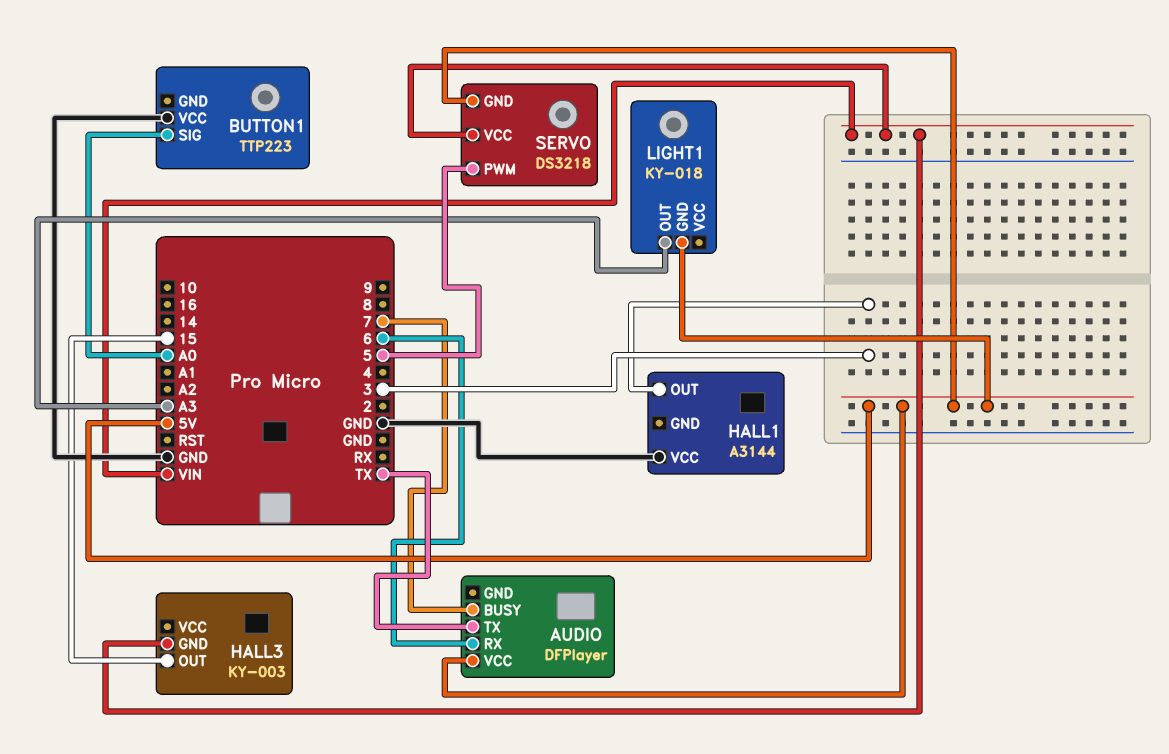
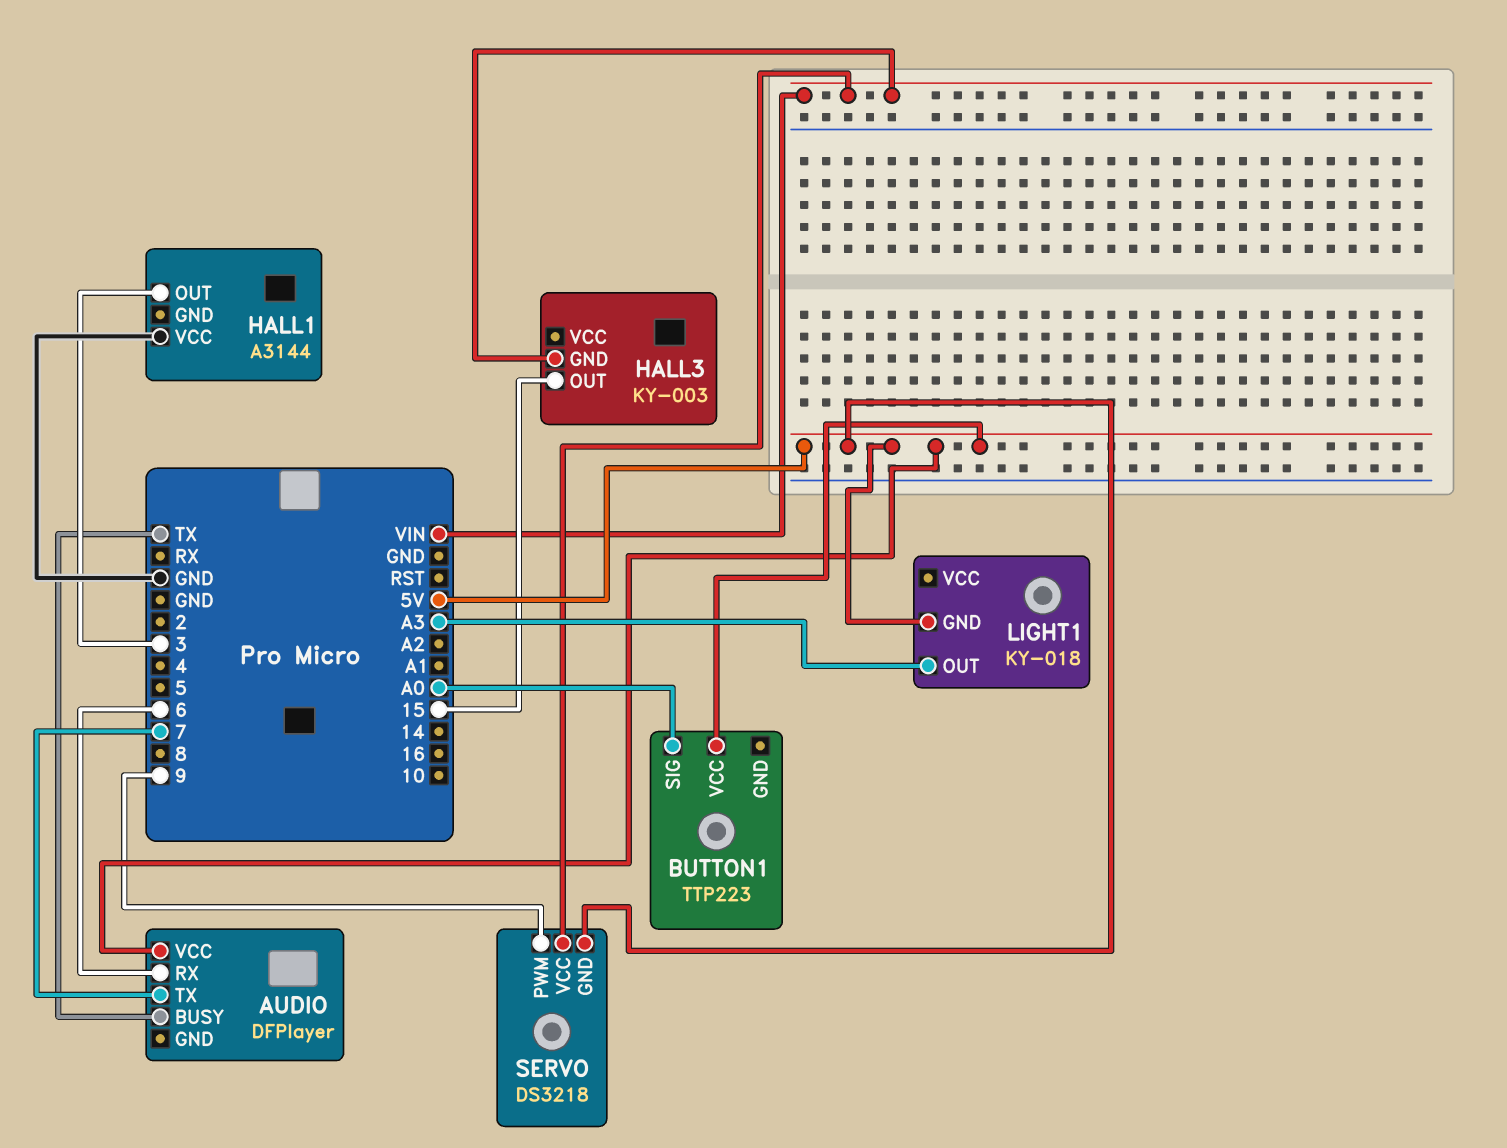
AUDIO pin BUSY: 7 -> TX
AUDIO pin TX: TX -> 7
BUTTON1 pin VCC: GND -> 5V
SERVO pin PWM: 5 -> 9

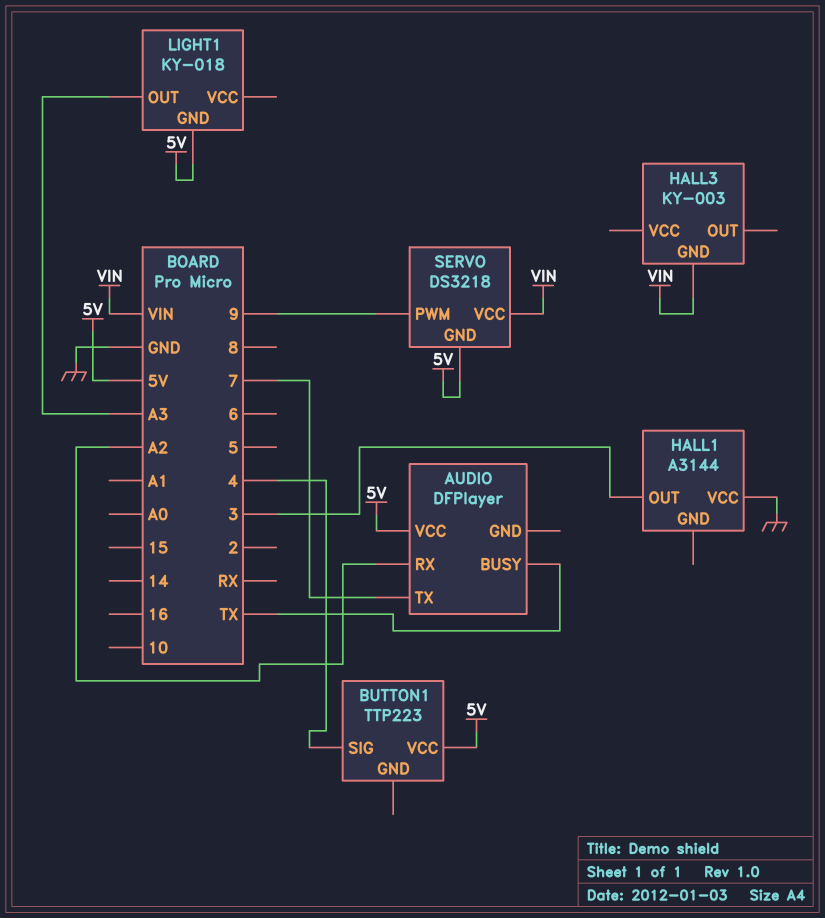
AUDIO pin RX: 6 -> A2
BUTTON1 pin SIG: A0 -> 4
HALL3 pin OUT: 15 -> none

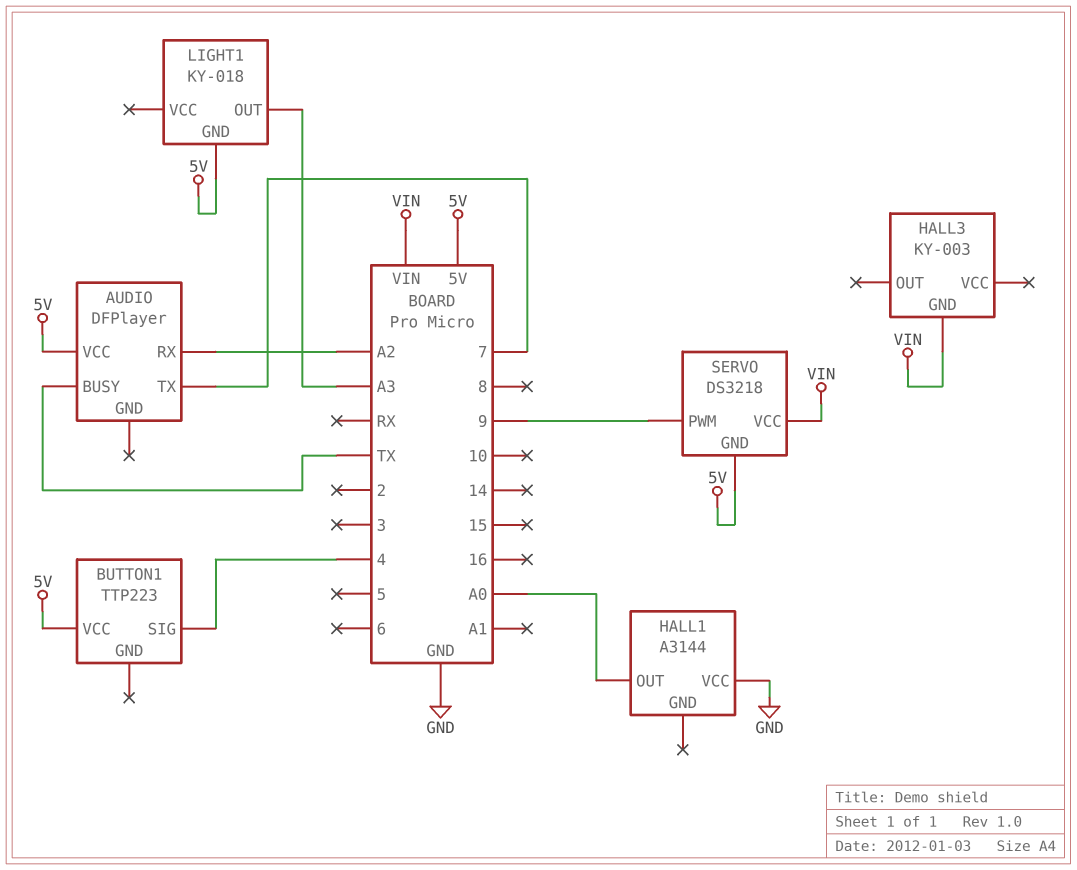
HALL1 pin OUT: 3 -> A0

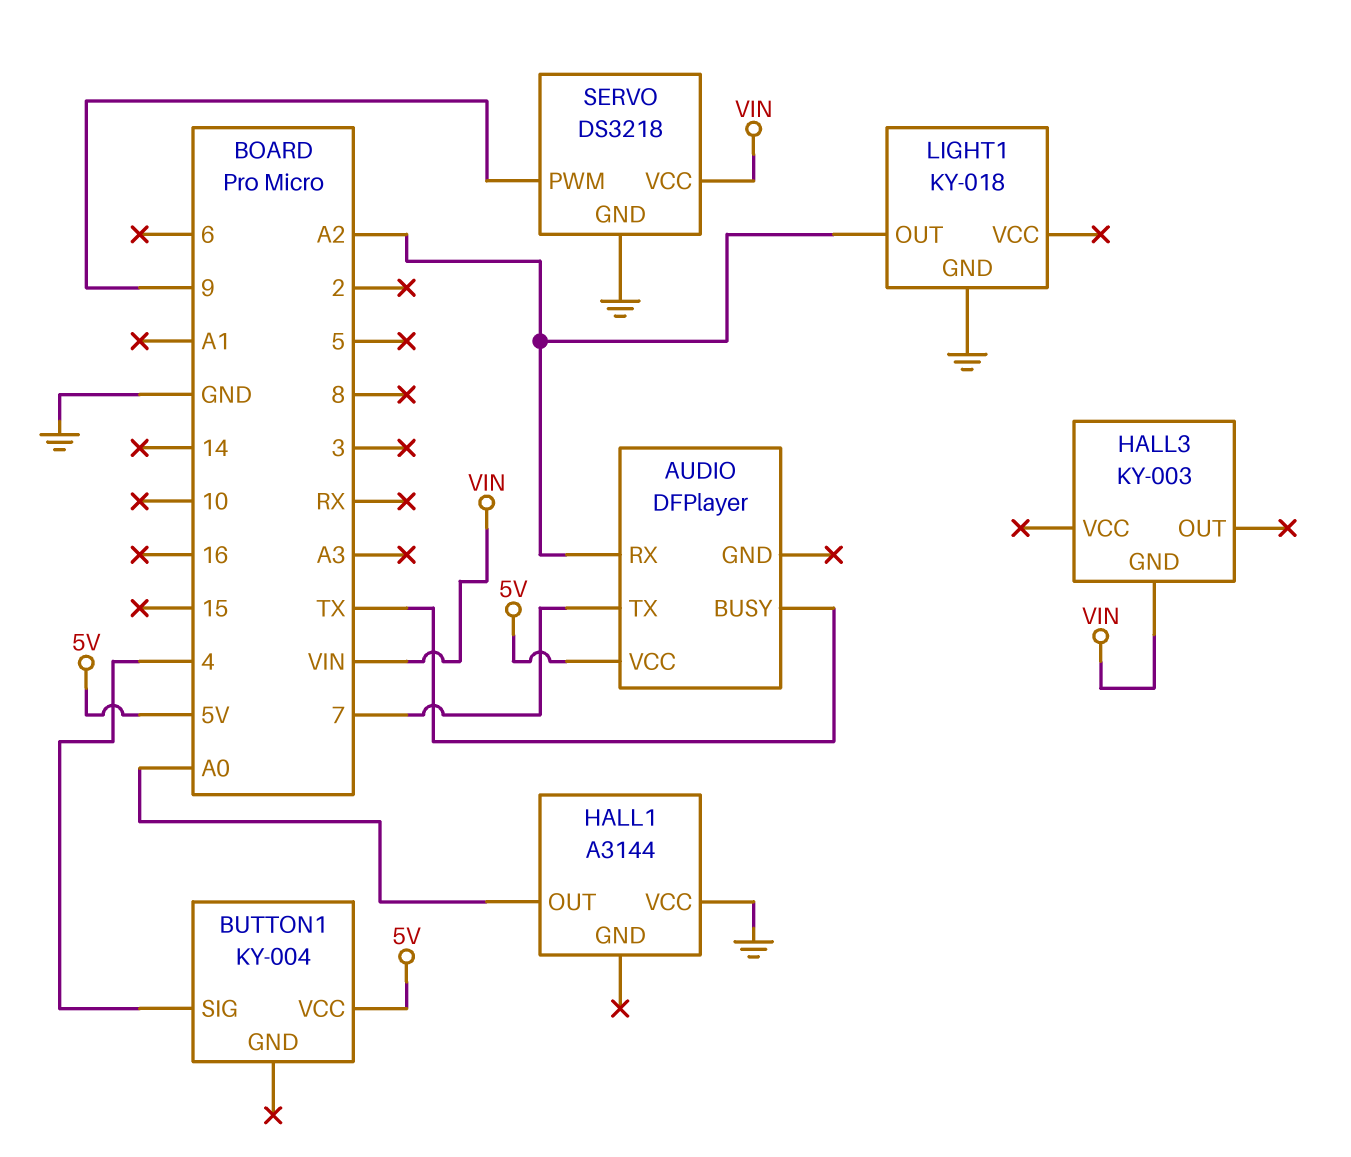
BUTTON1: TTP223 -> KY-004
LIGHT1 pin GND: 5V -> GND
LIGHT1 pin OUT: A3 -> A2
SERVO pin GND: 5V -> GND

